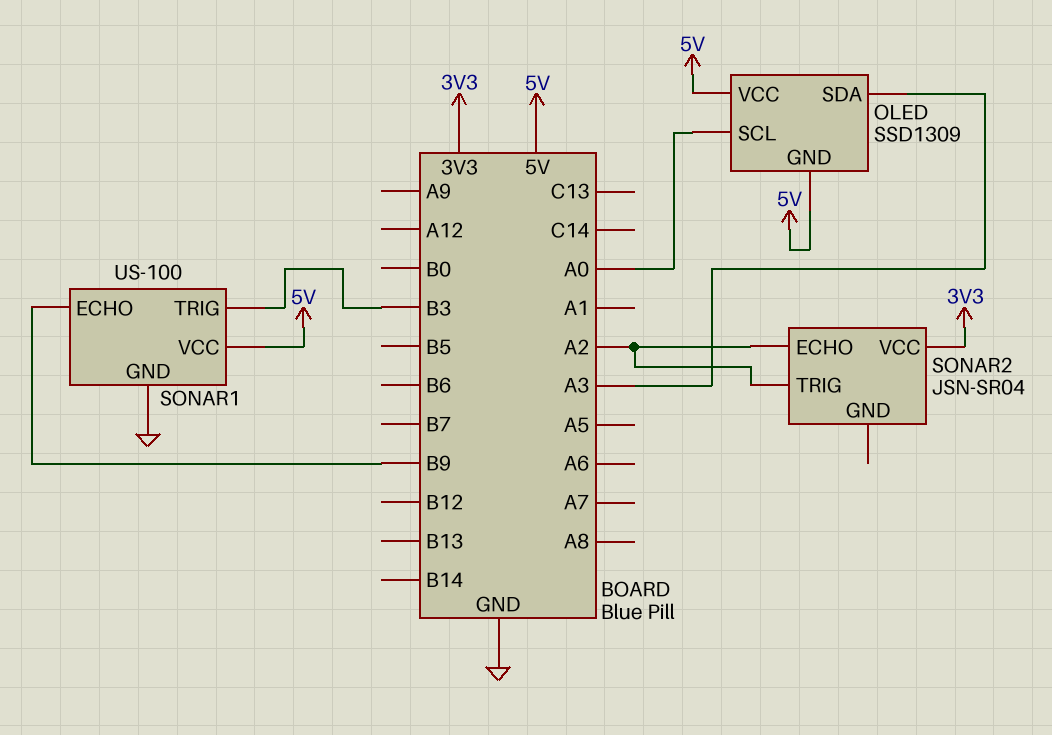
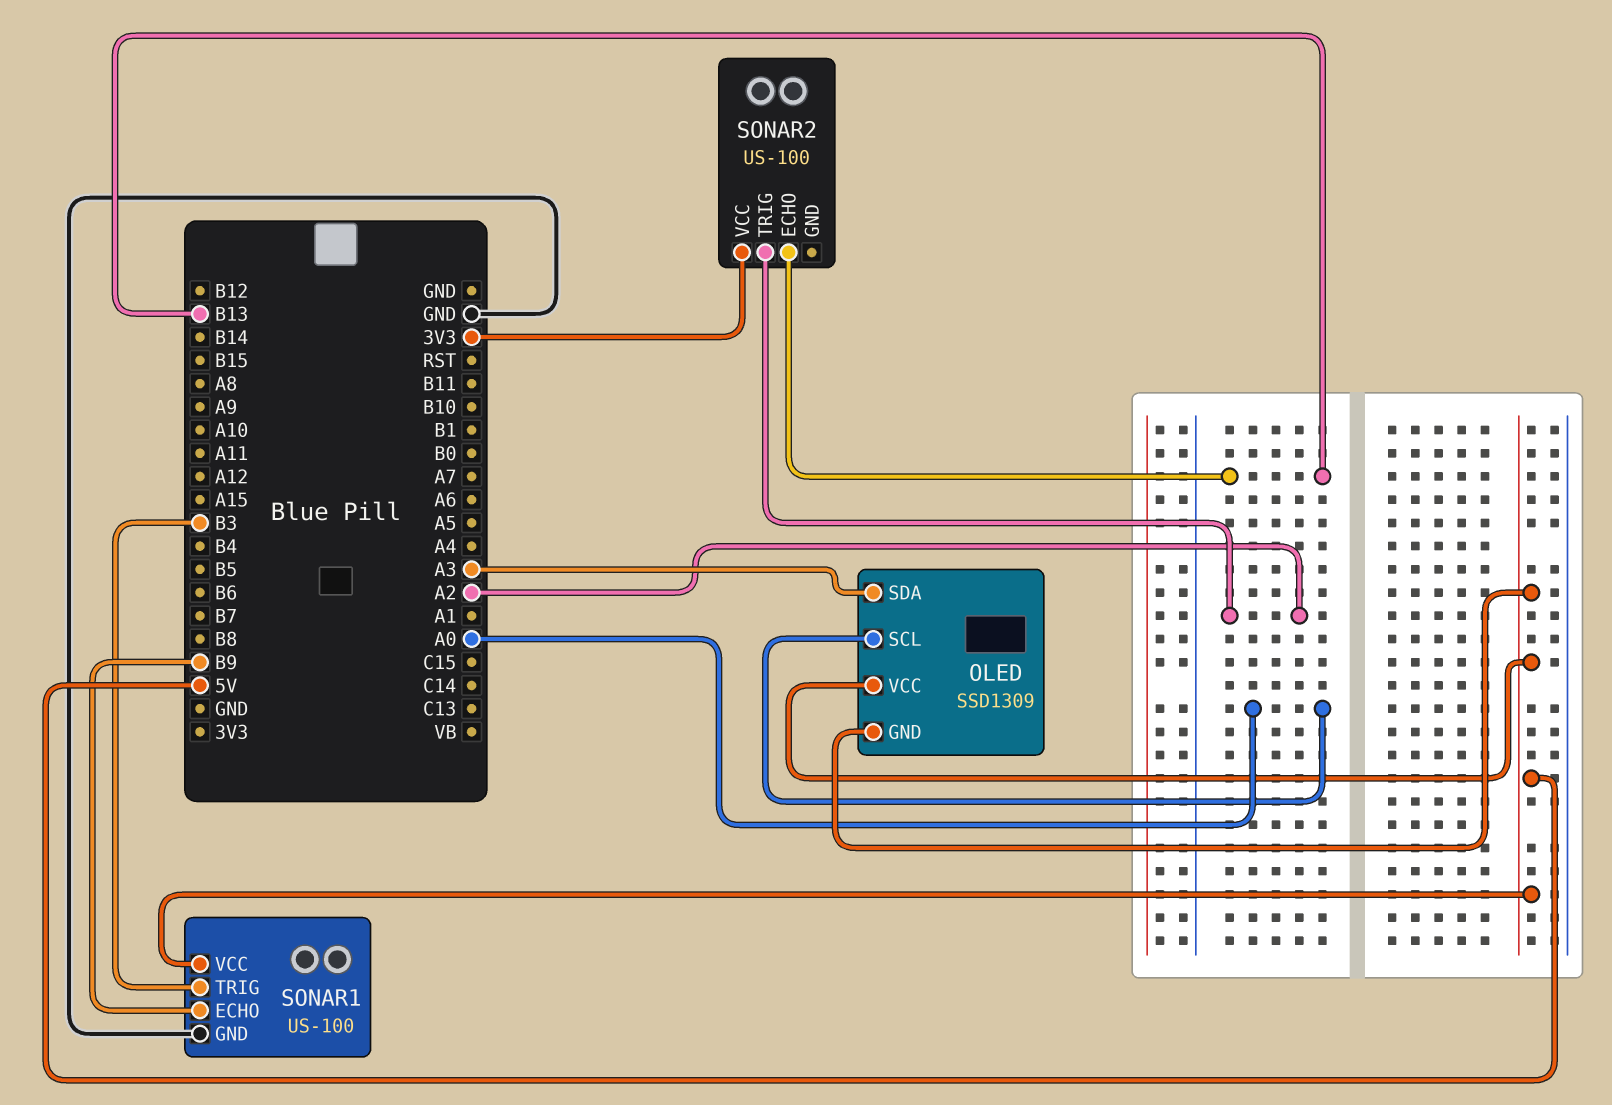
SONAR2: JSN-SR04 -> US-100
SONAR2 pin ECHO: A2 -> B13

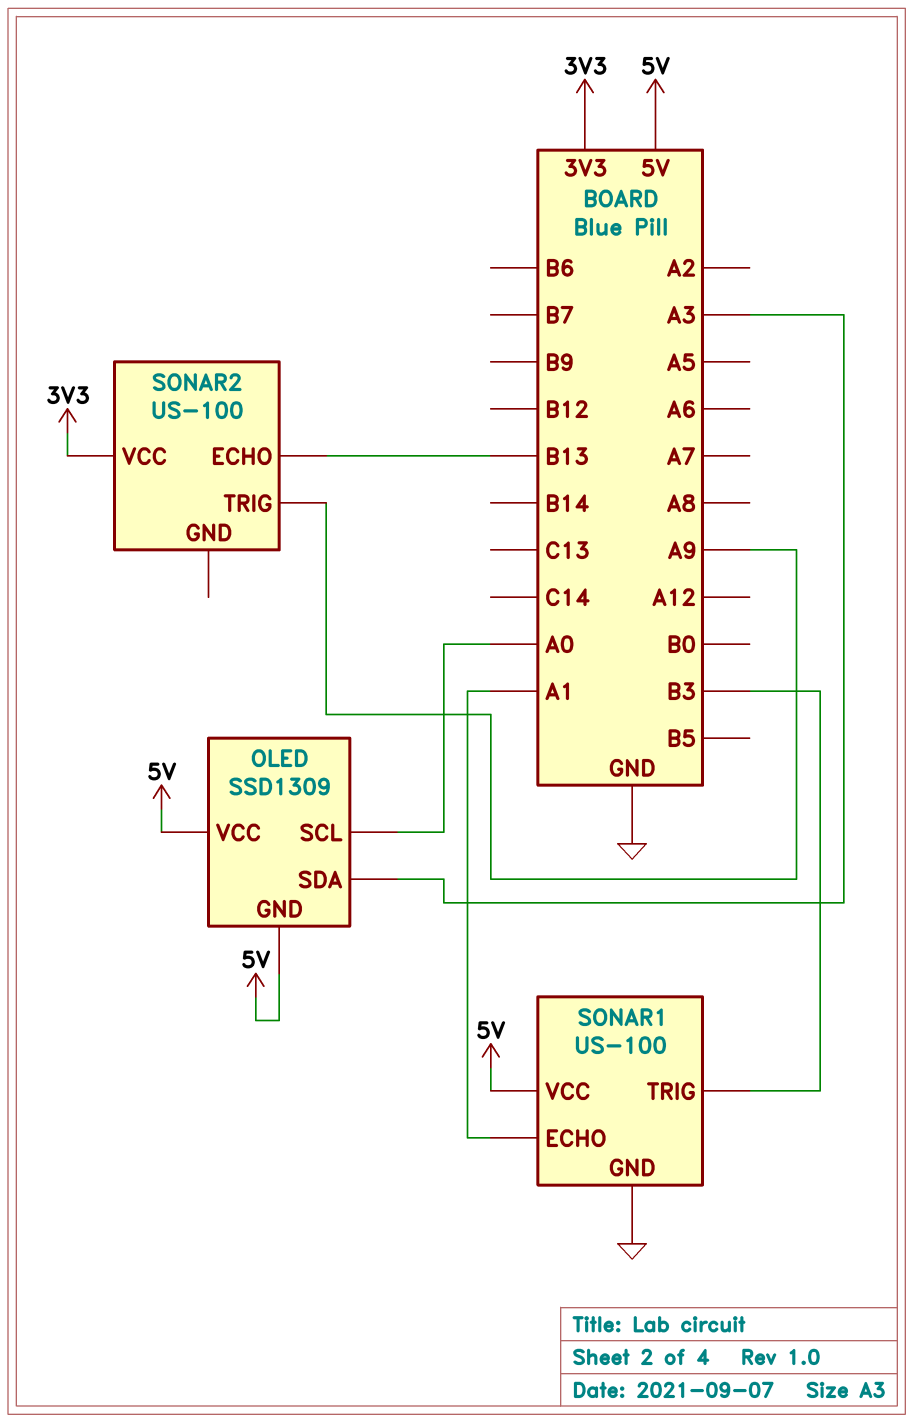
SONAR1 pin ECHO: B9 -> A1
SONAR2 pin TRIG: A2 -> A9

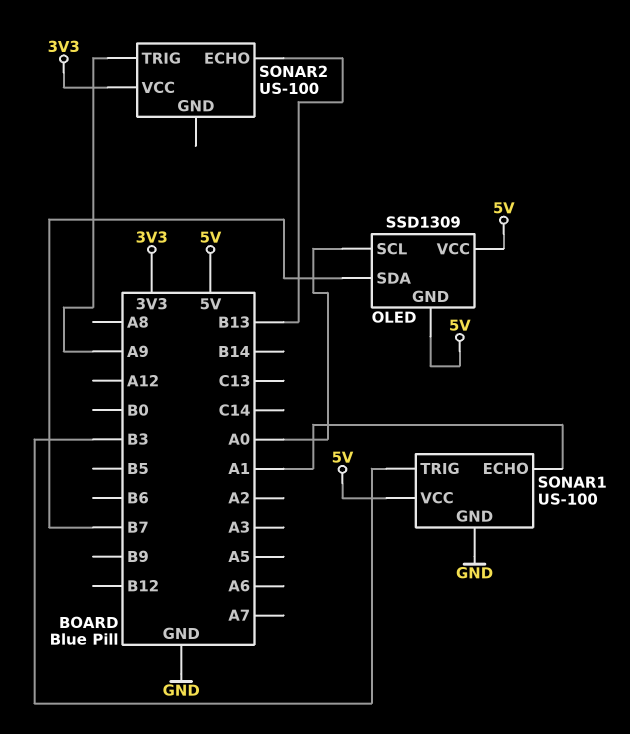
OLED pin SDA: A3 -> B7

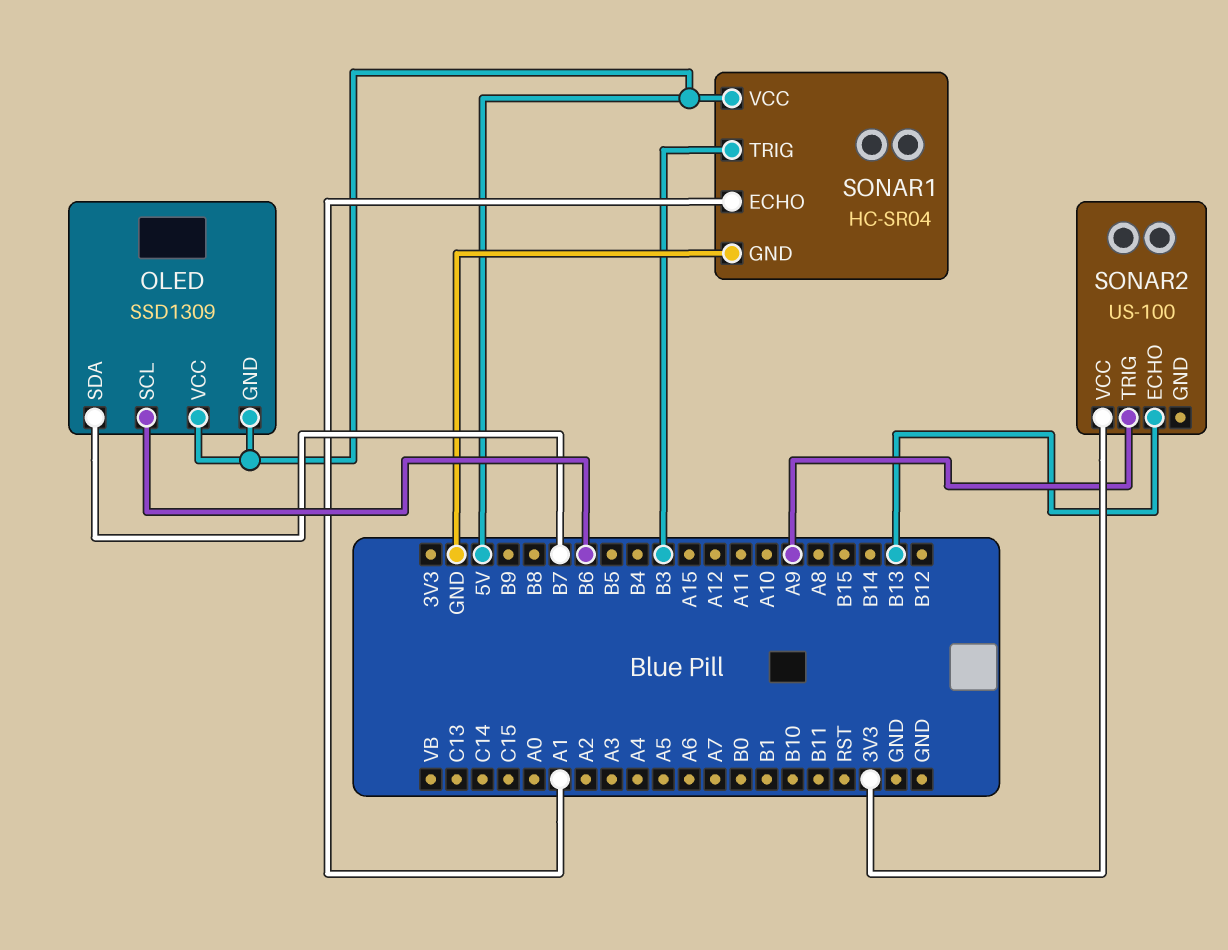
OLED pin SCL: A0 -> B6
SONAR1: US-100 -> HC-SR04

